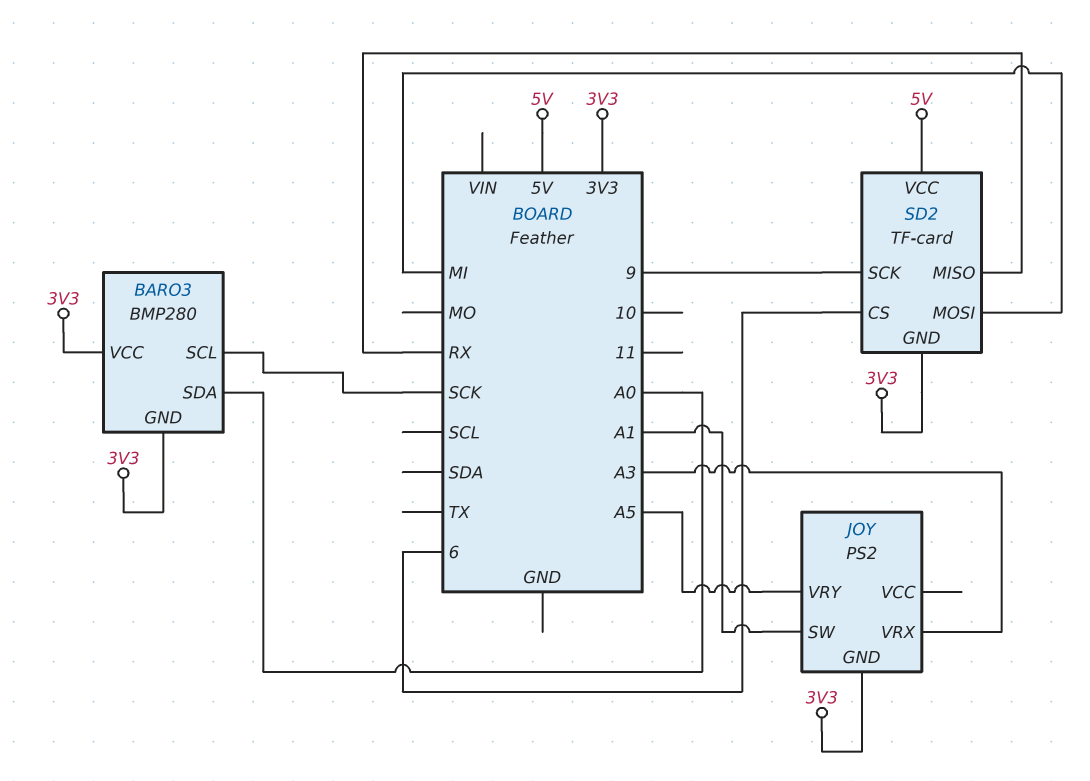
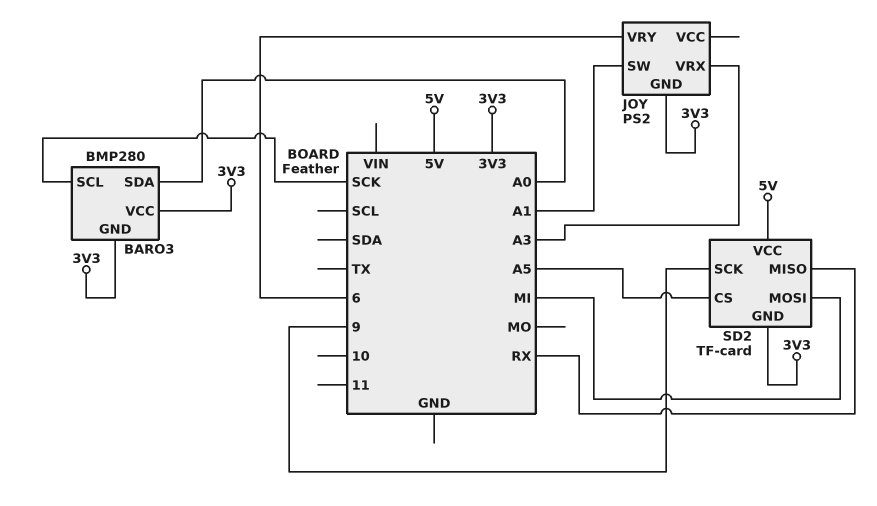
JOY pin VRY: A5 -> 6
SD2 pin CS: 6 -> A5

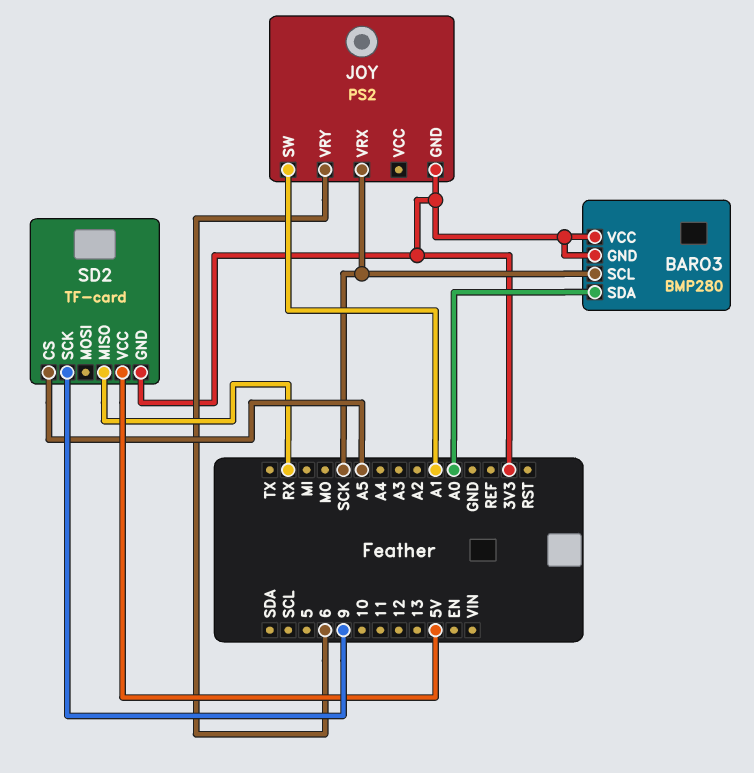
JOY pin VRX: A3 -> SCK
SD2 pin MOSI: MI -> none

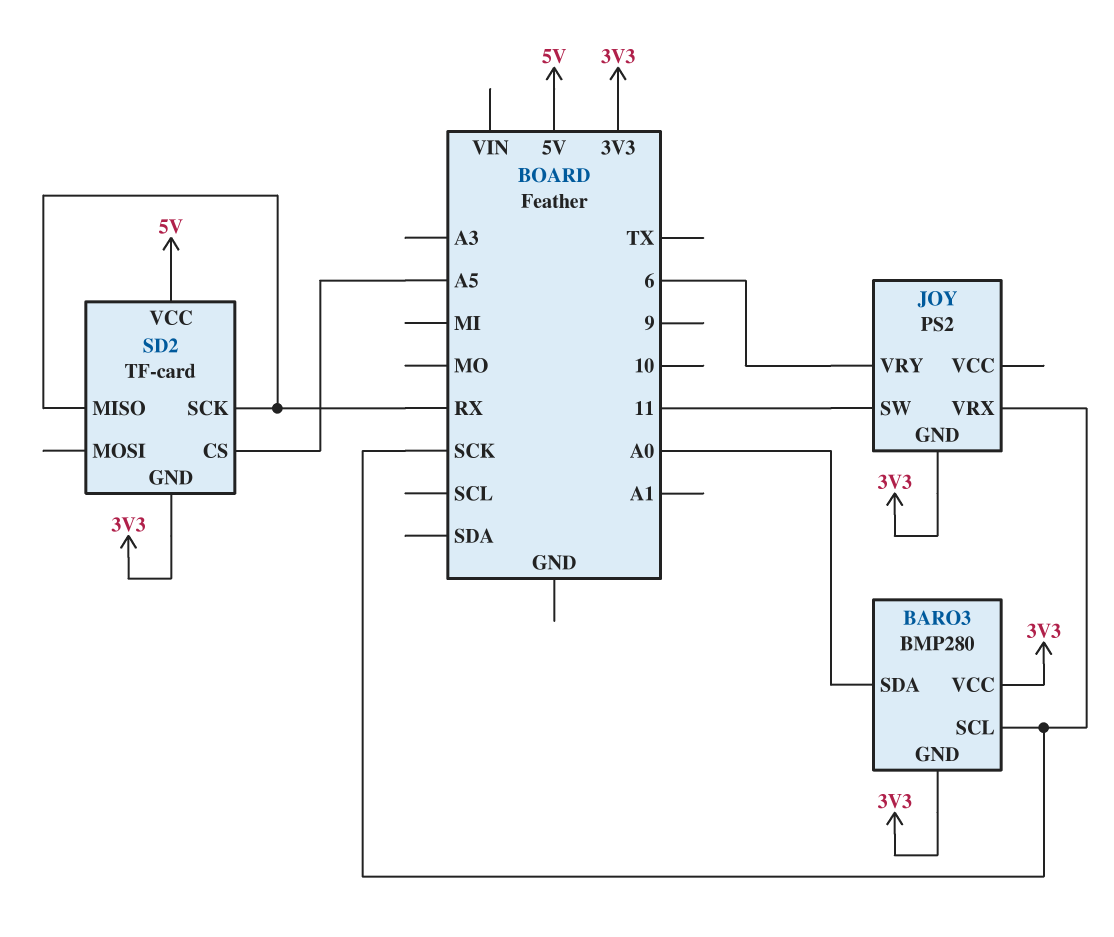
JOY pin SW: A1 -> 11
SD2 pin SCK: 9 -> RX

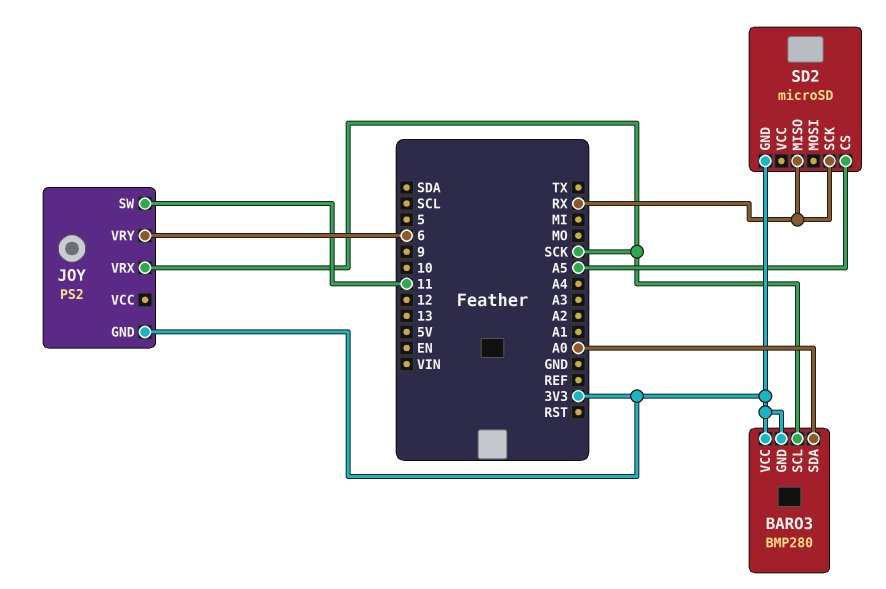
SD2: TF-card -> microSD
SD2 pin VCC: 5V -> none

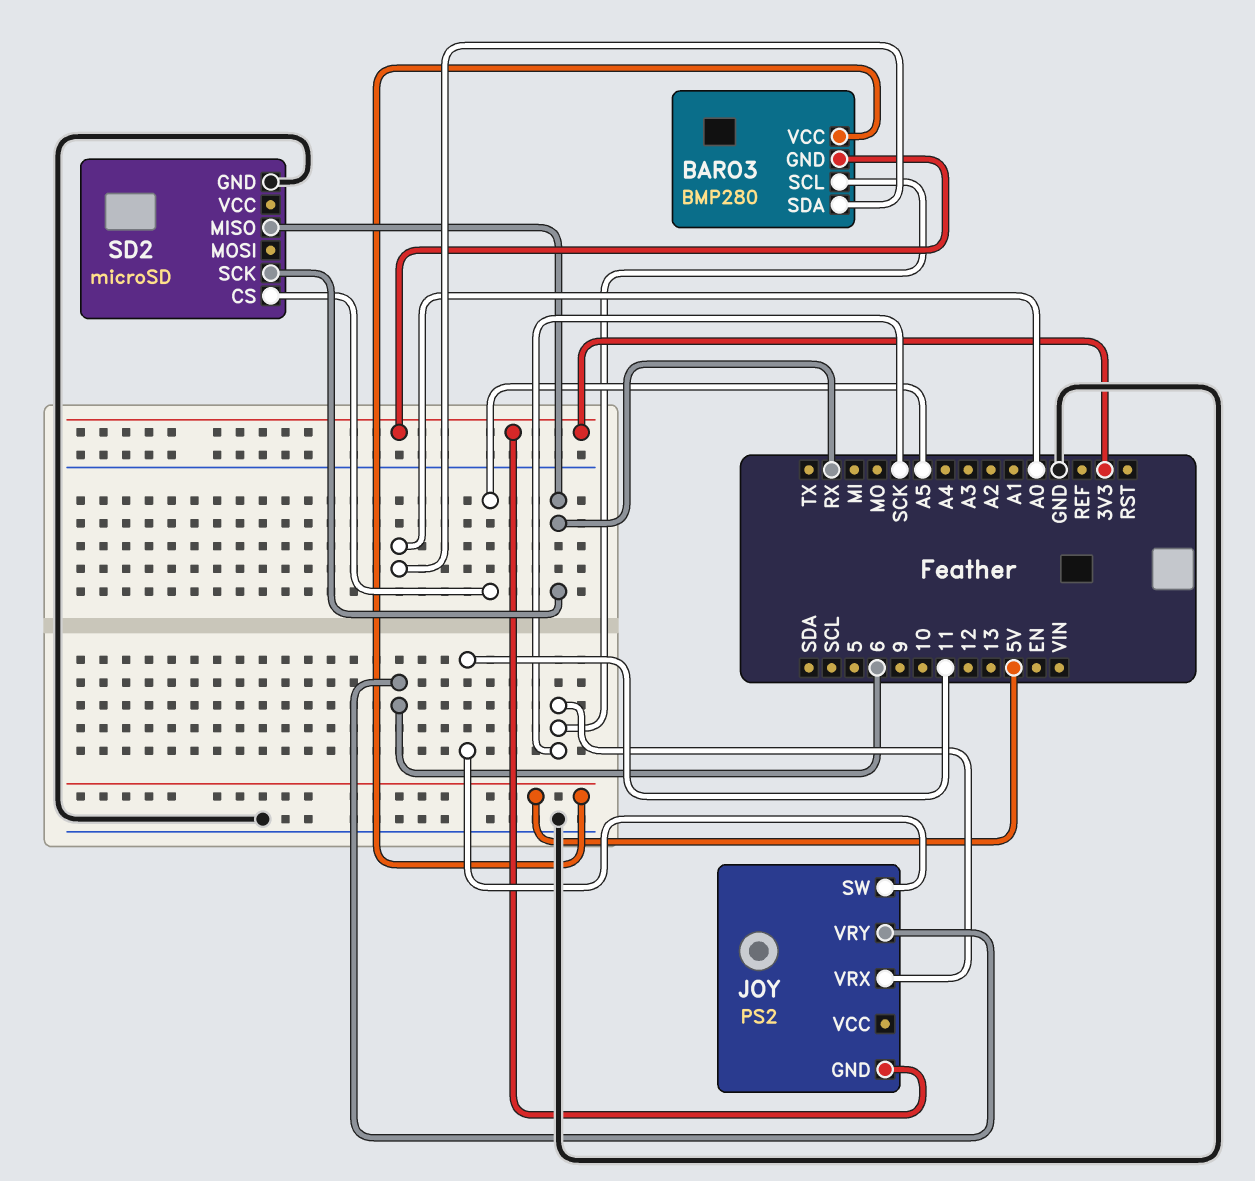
BARO3 pin VCC: 3V3 -> 5V
SD2 pin GND: 3V3 -> GND

